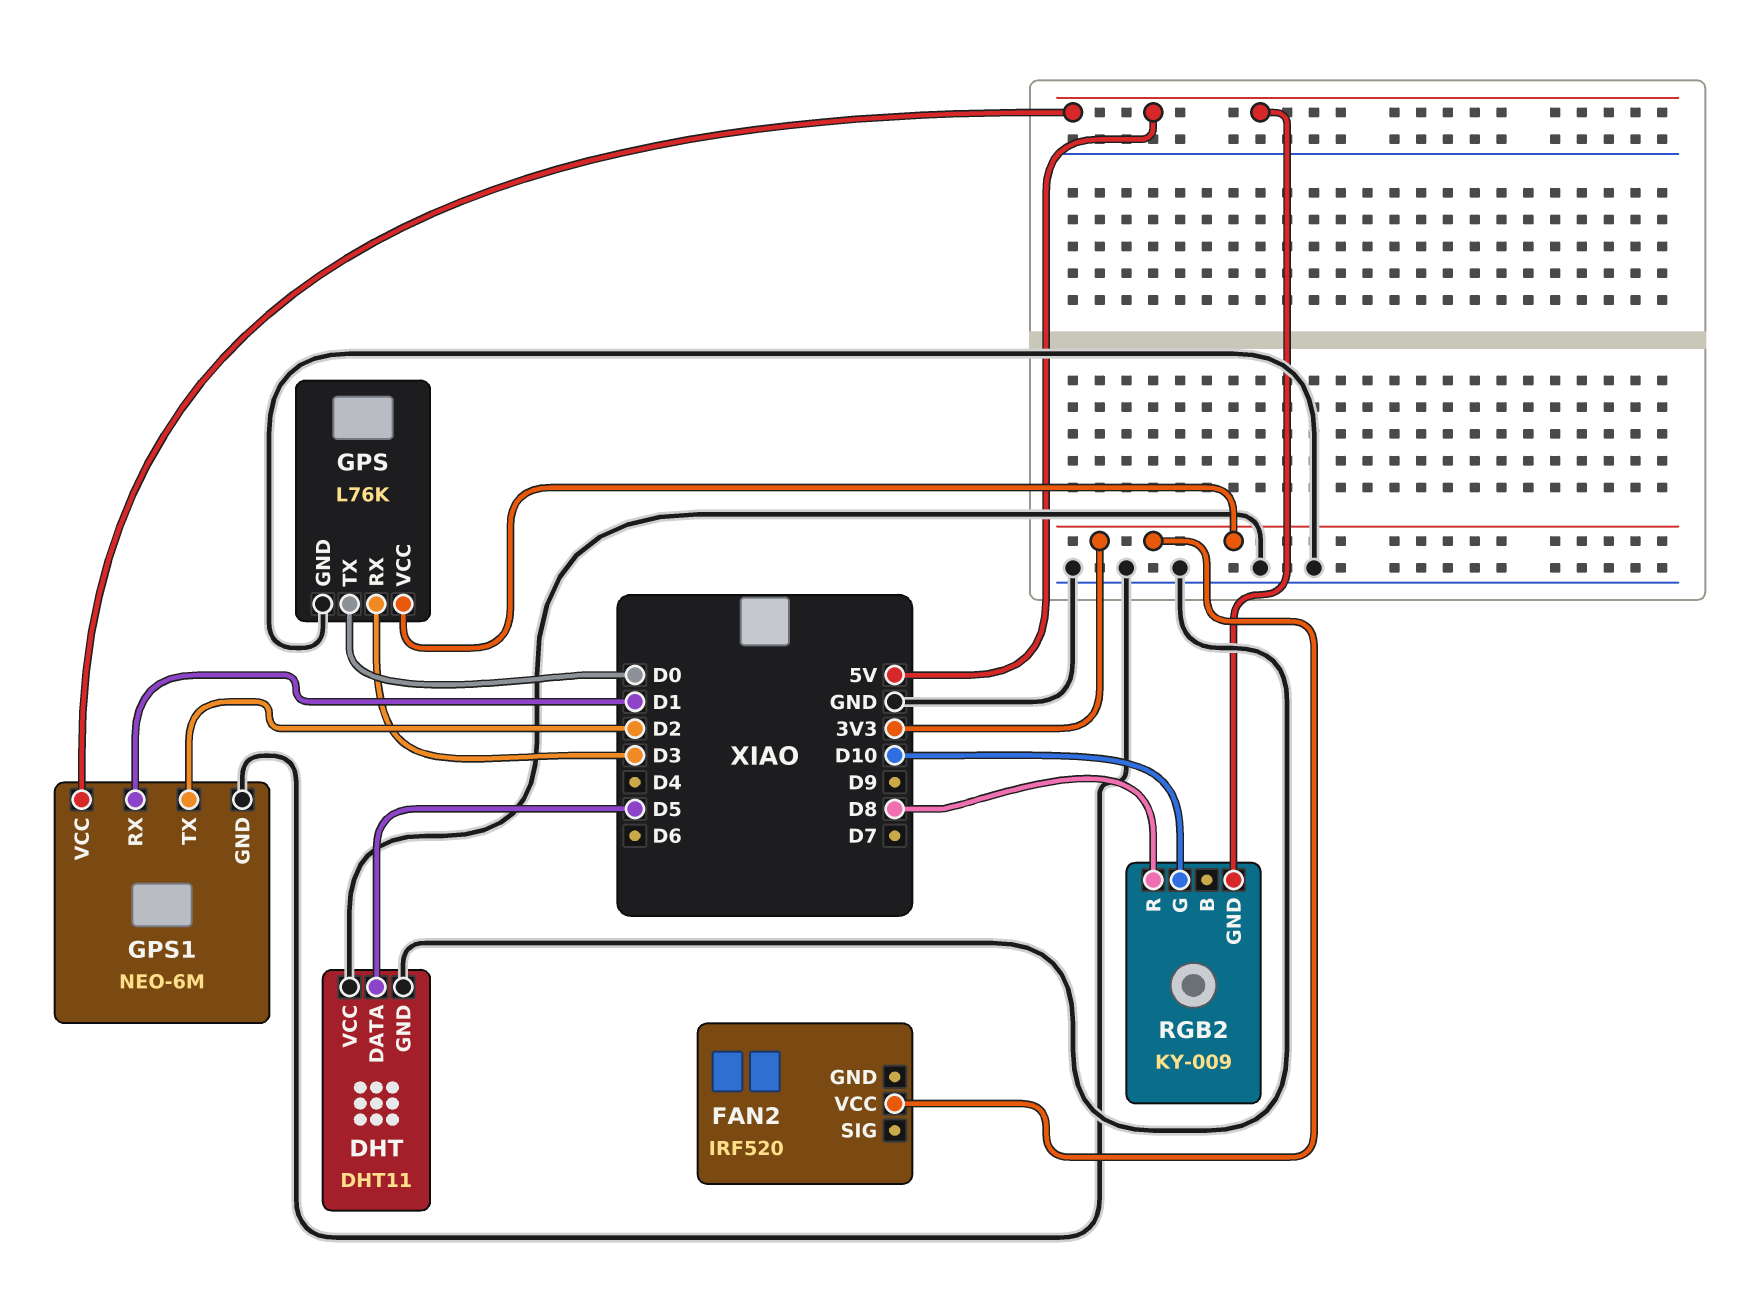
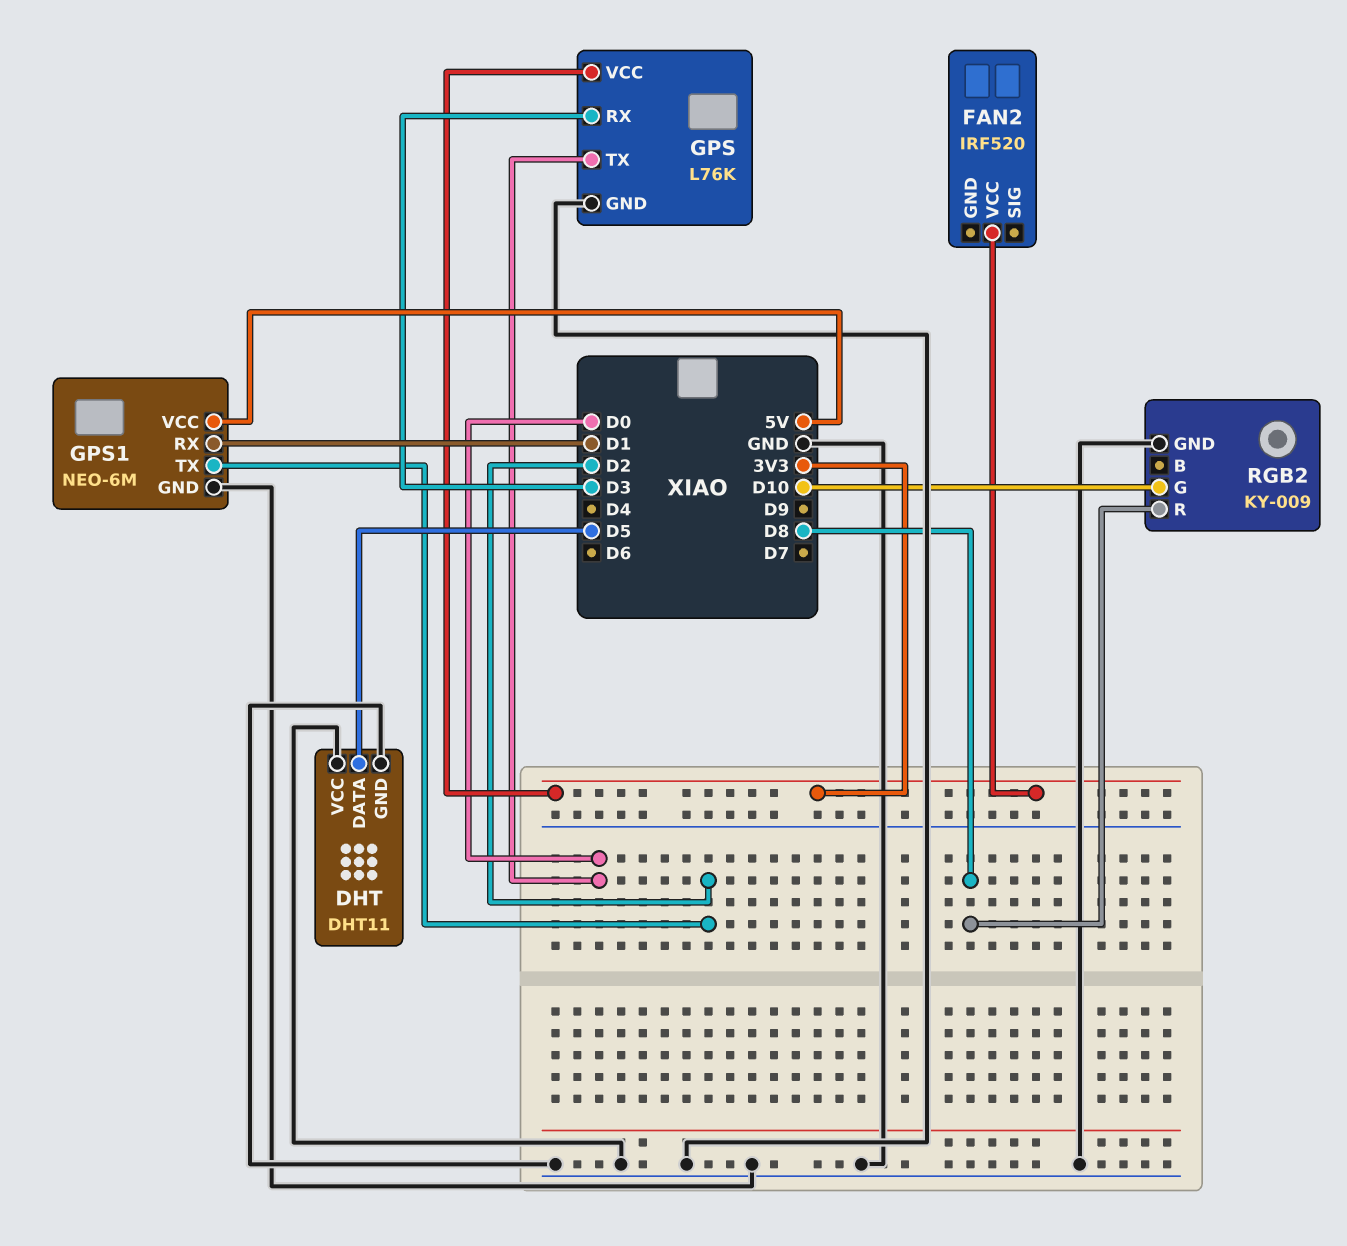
RGB2 pin GND: 5V -> GND

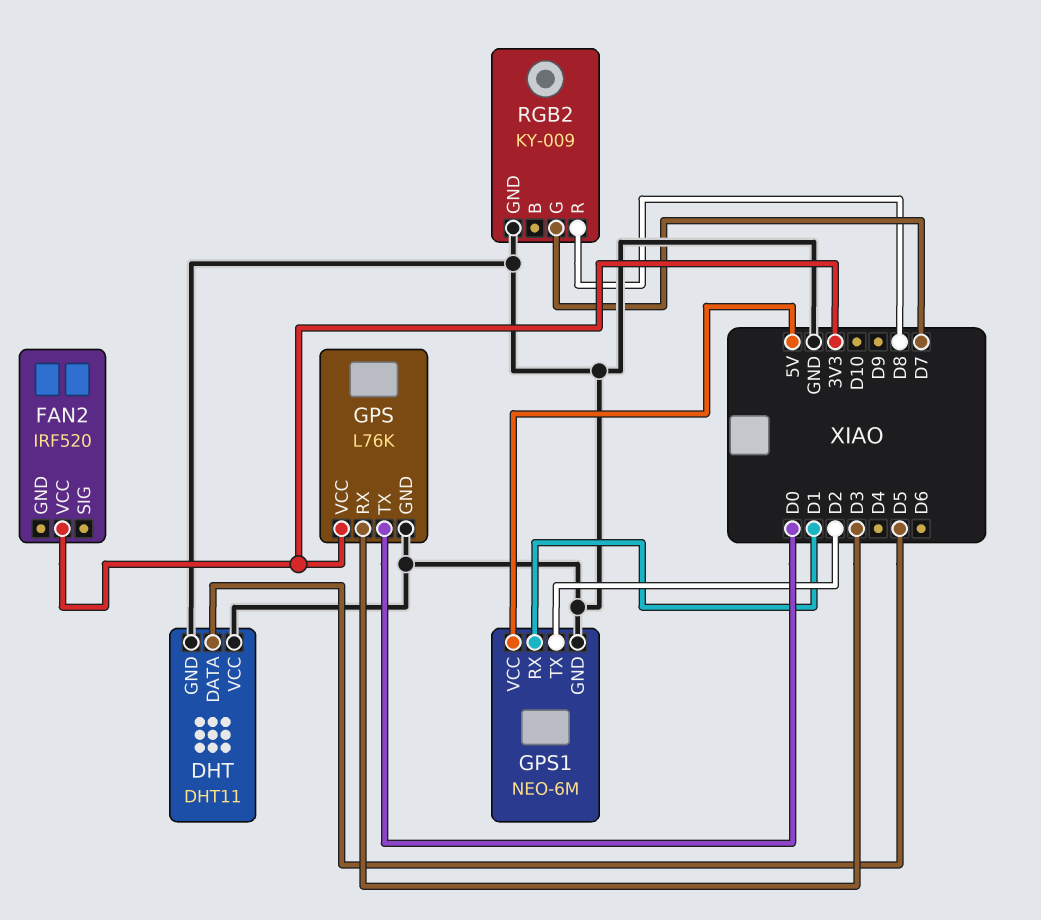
RGB2 pin G: D10 -> D7

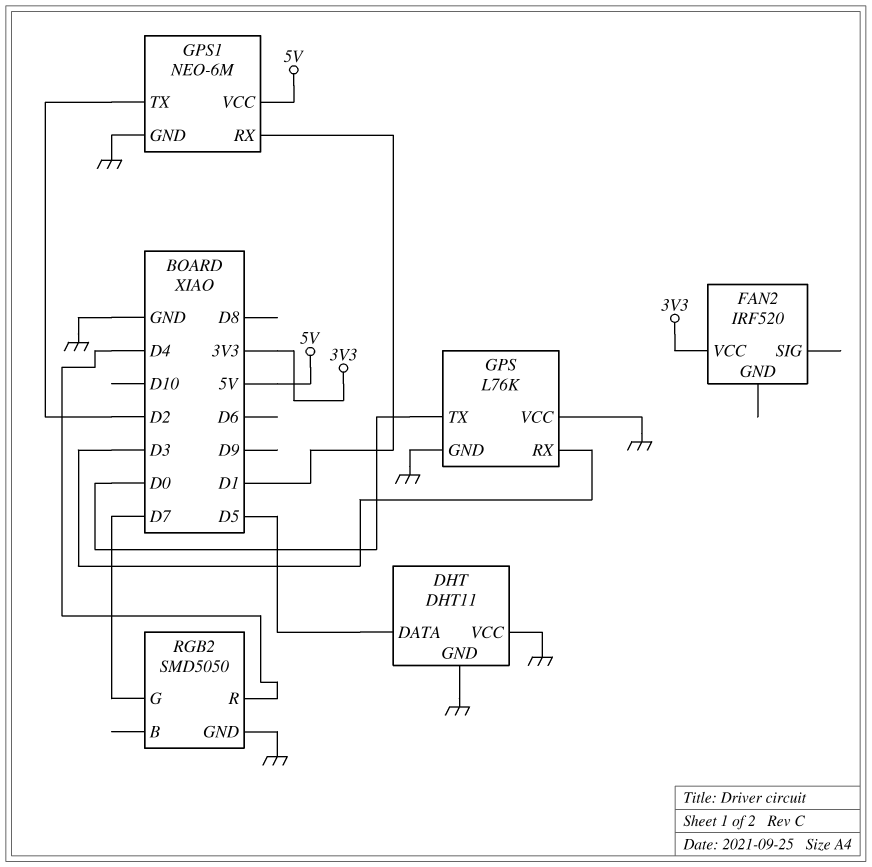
GPS pin VCC: 3V3 -> GND
RGB2: KY-009 -> SMD5050
RGB2 pin R: D8 -> D4

